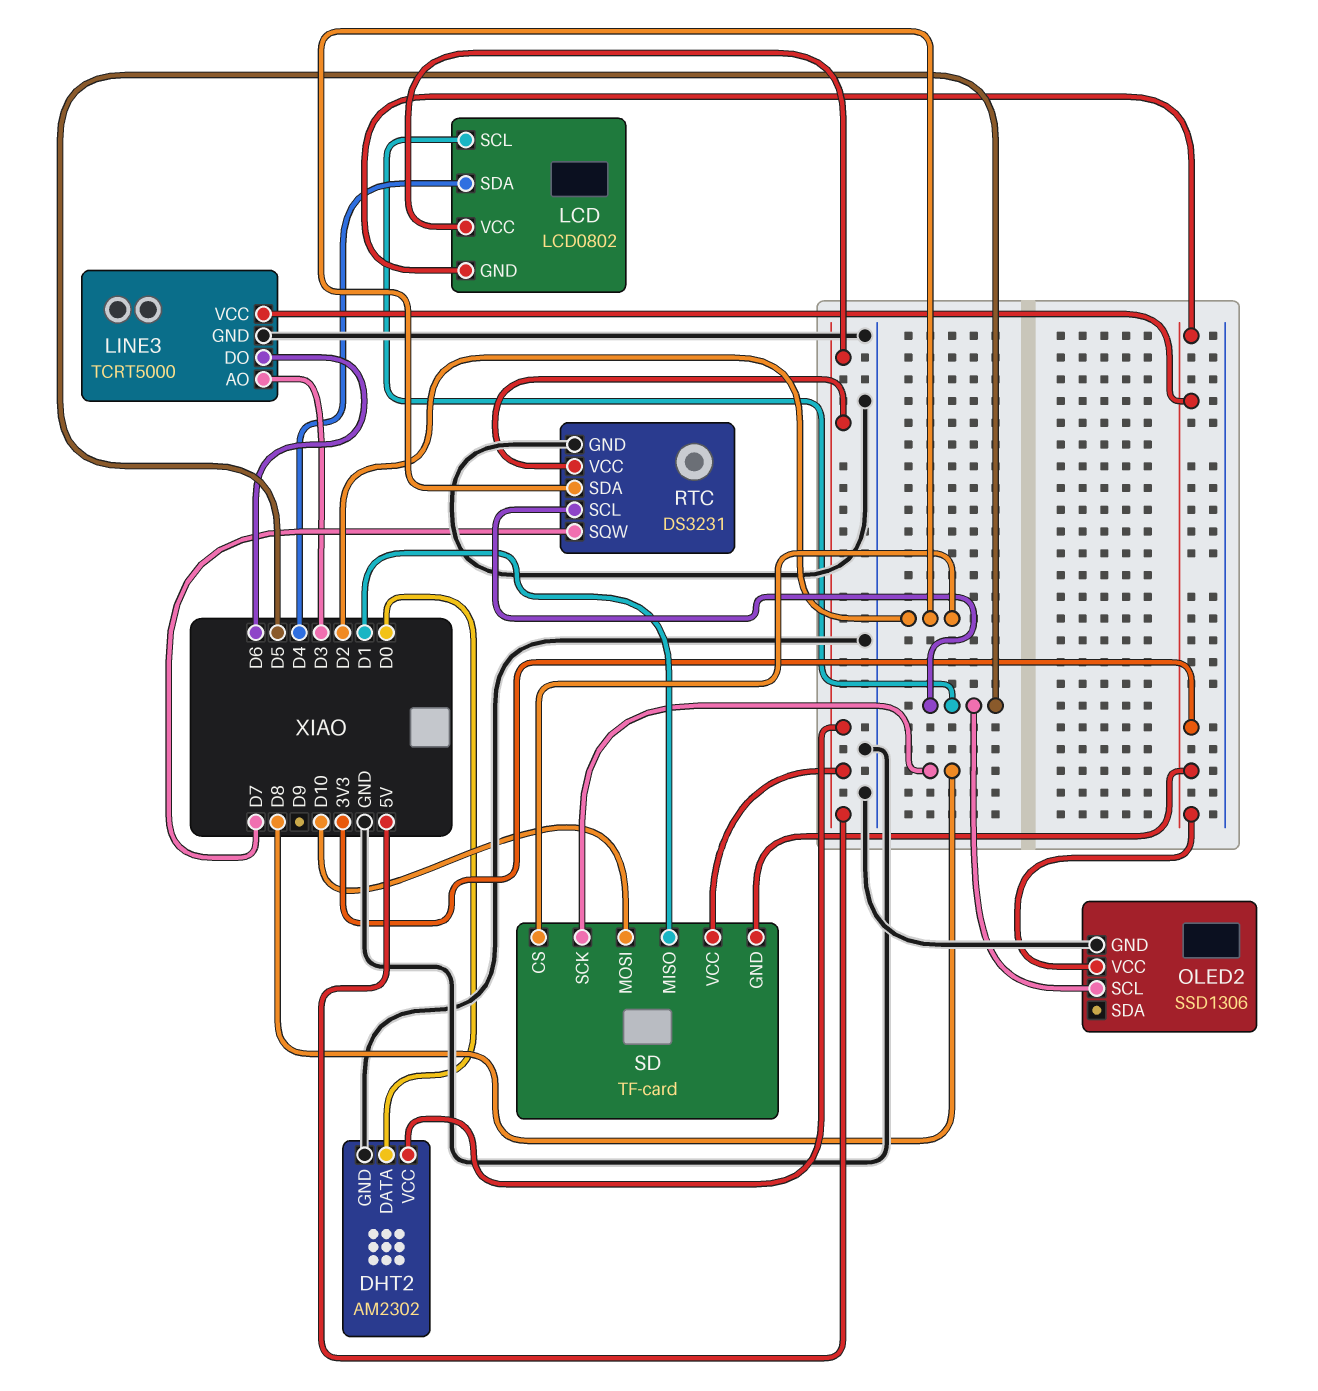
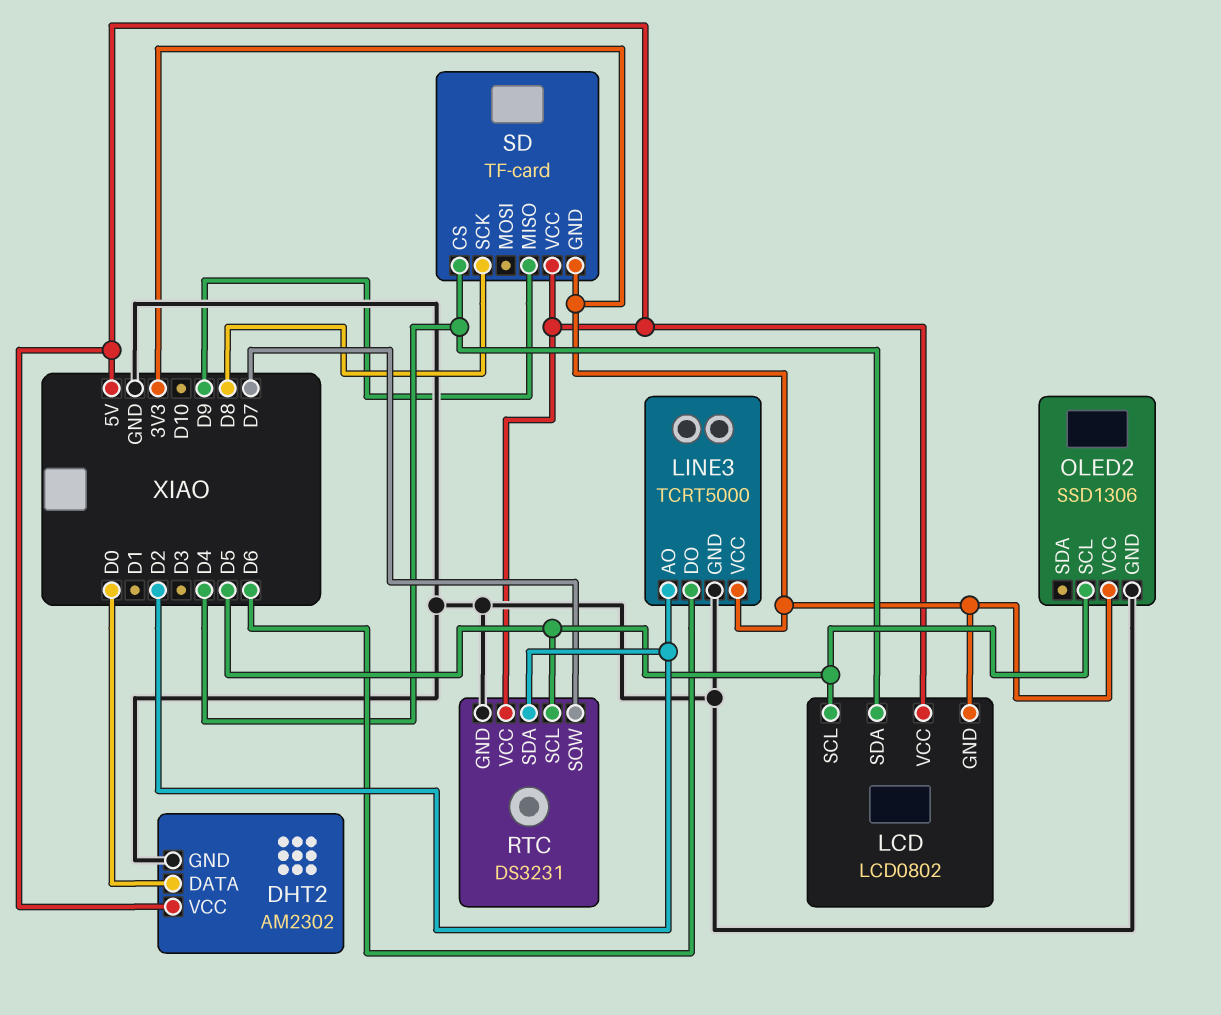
LINE3 pin AO: D3 -> D2
SD pin CS: D2 -> D4
SD pin MISO: D1 -> D9
SD pin MOSI: D10 -> none

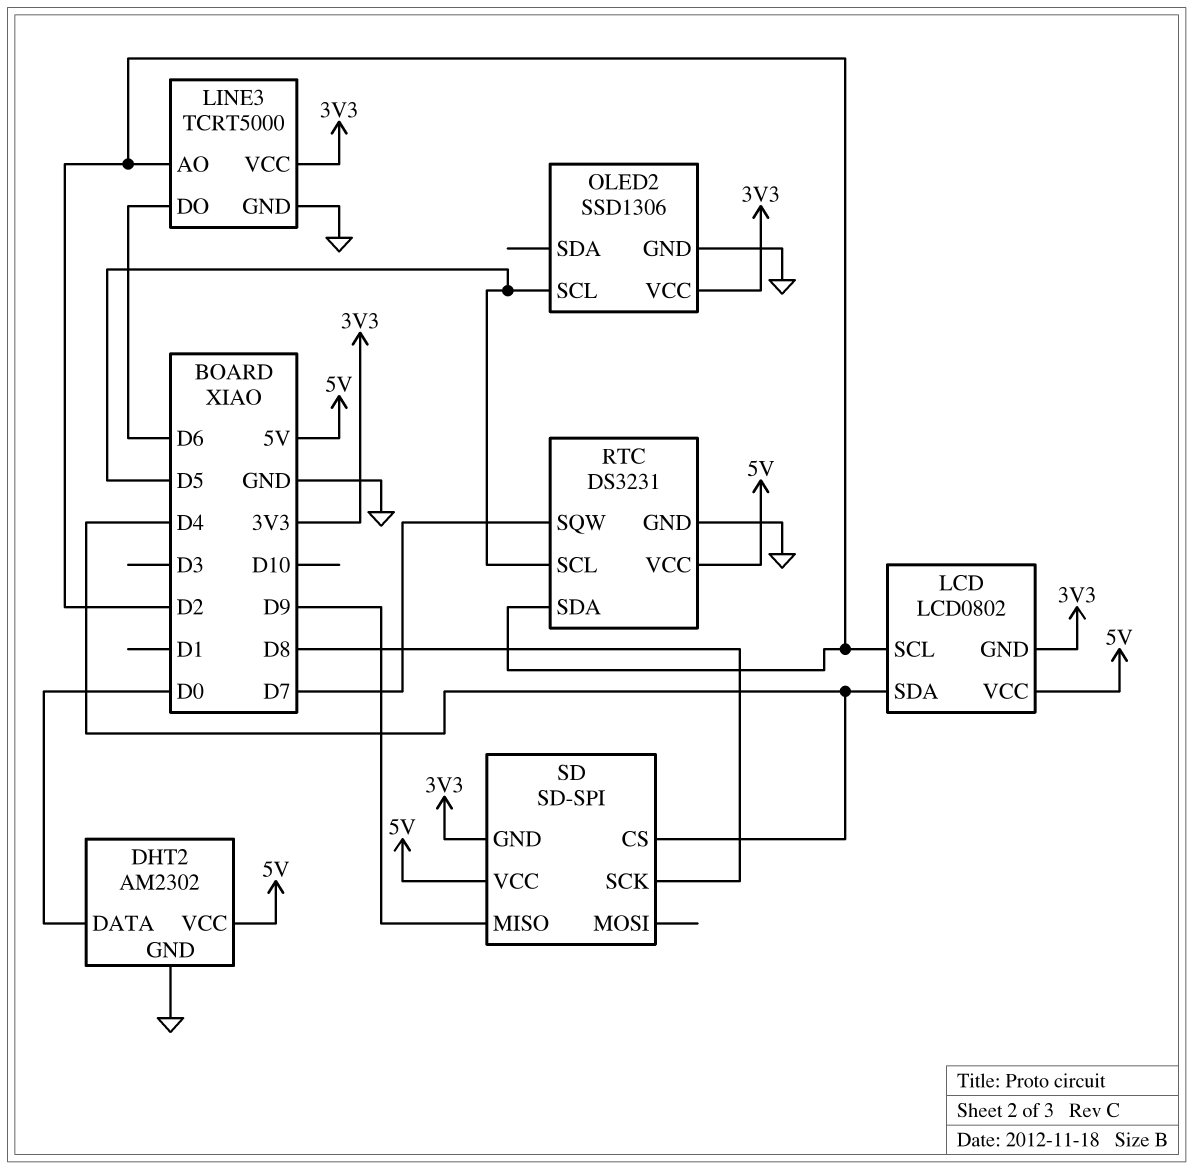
LCD pin SCL: D5 -> D2
SD: TF-card -> SD-SPI

